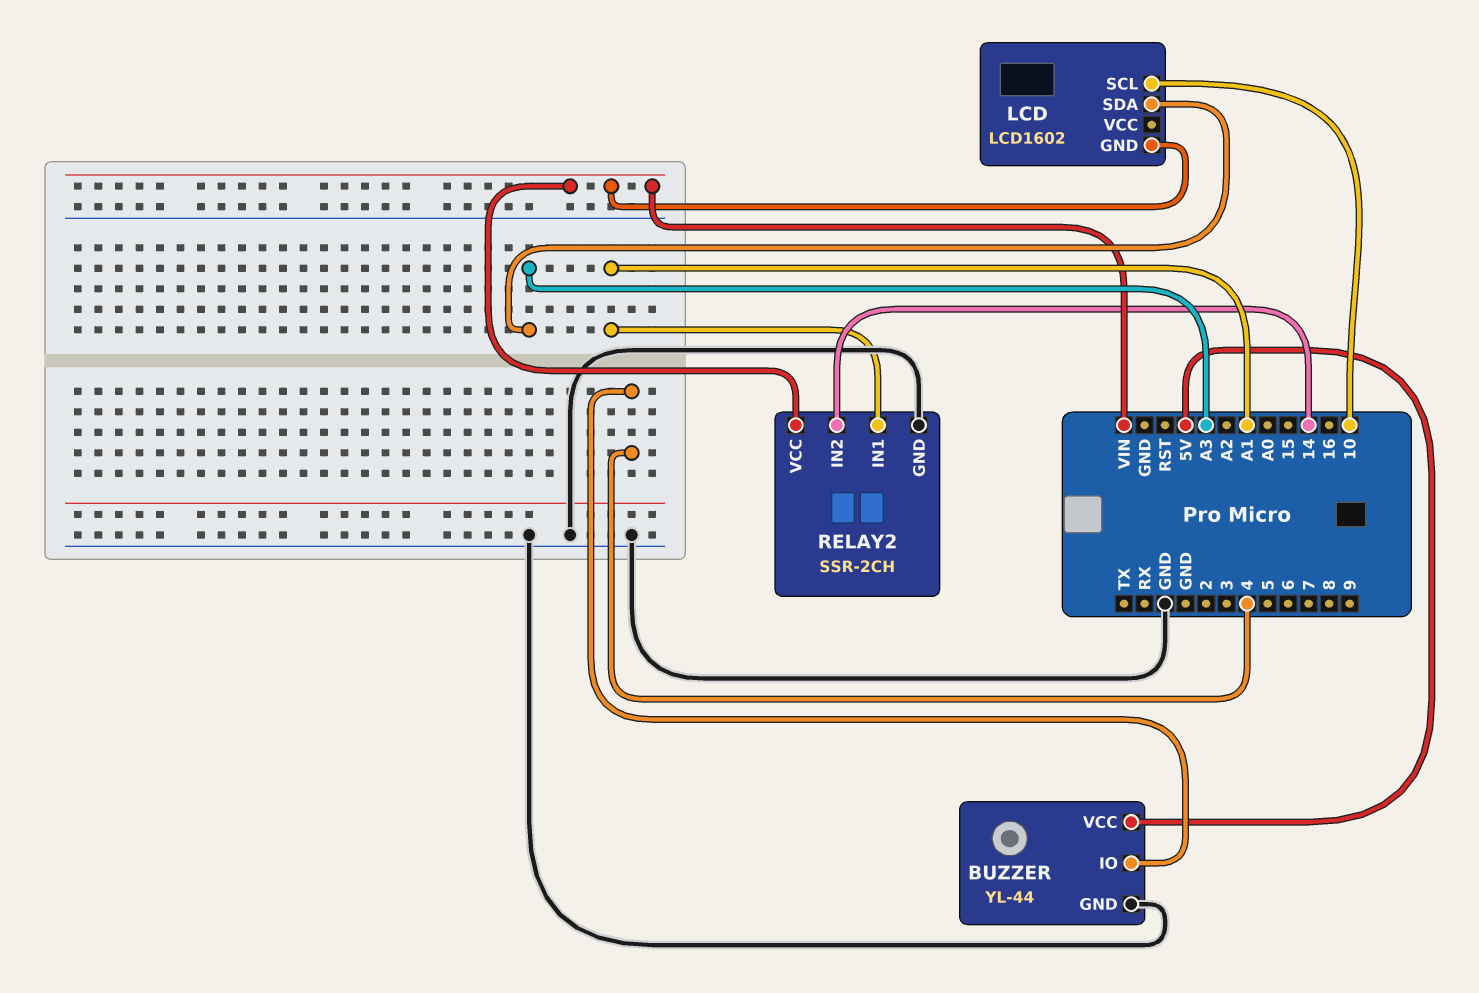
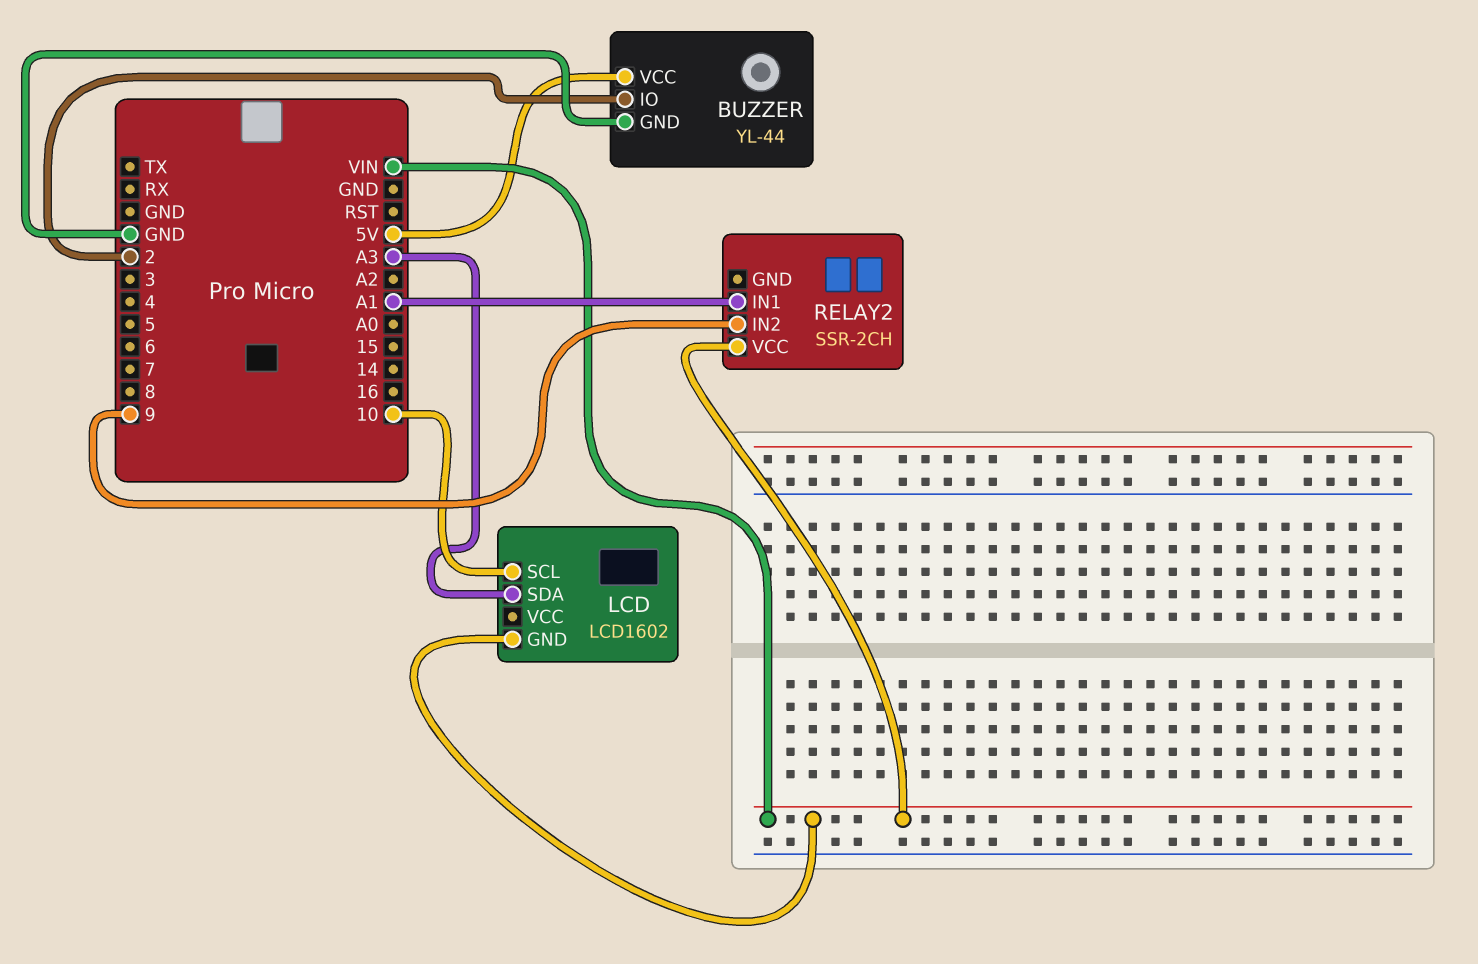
BUZZER pin IO: 4 -> 2
RELAY2 pin GND: GND -> none
RELAY2 pin IN2: 14 -> 9

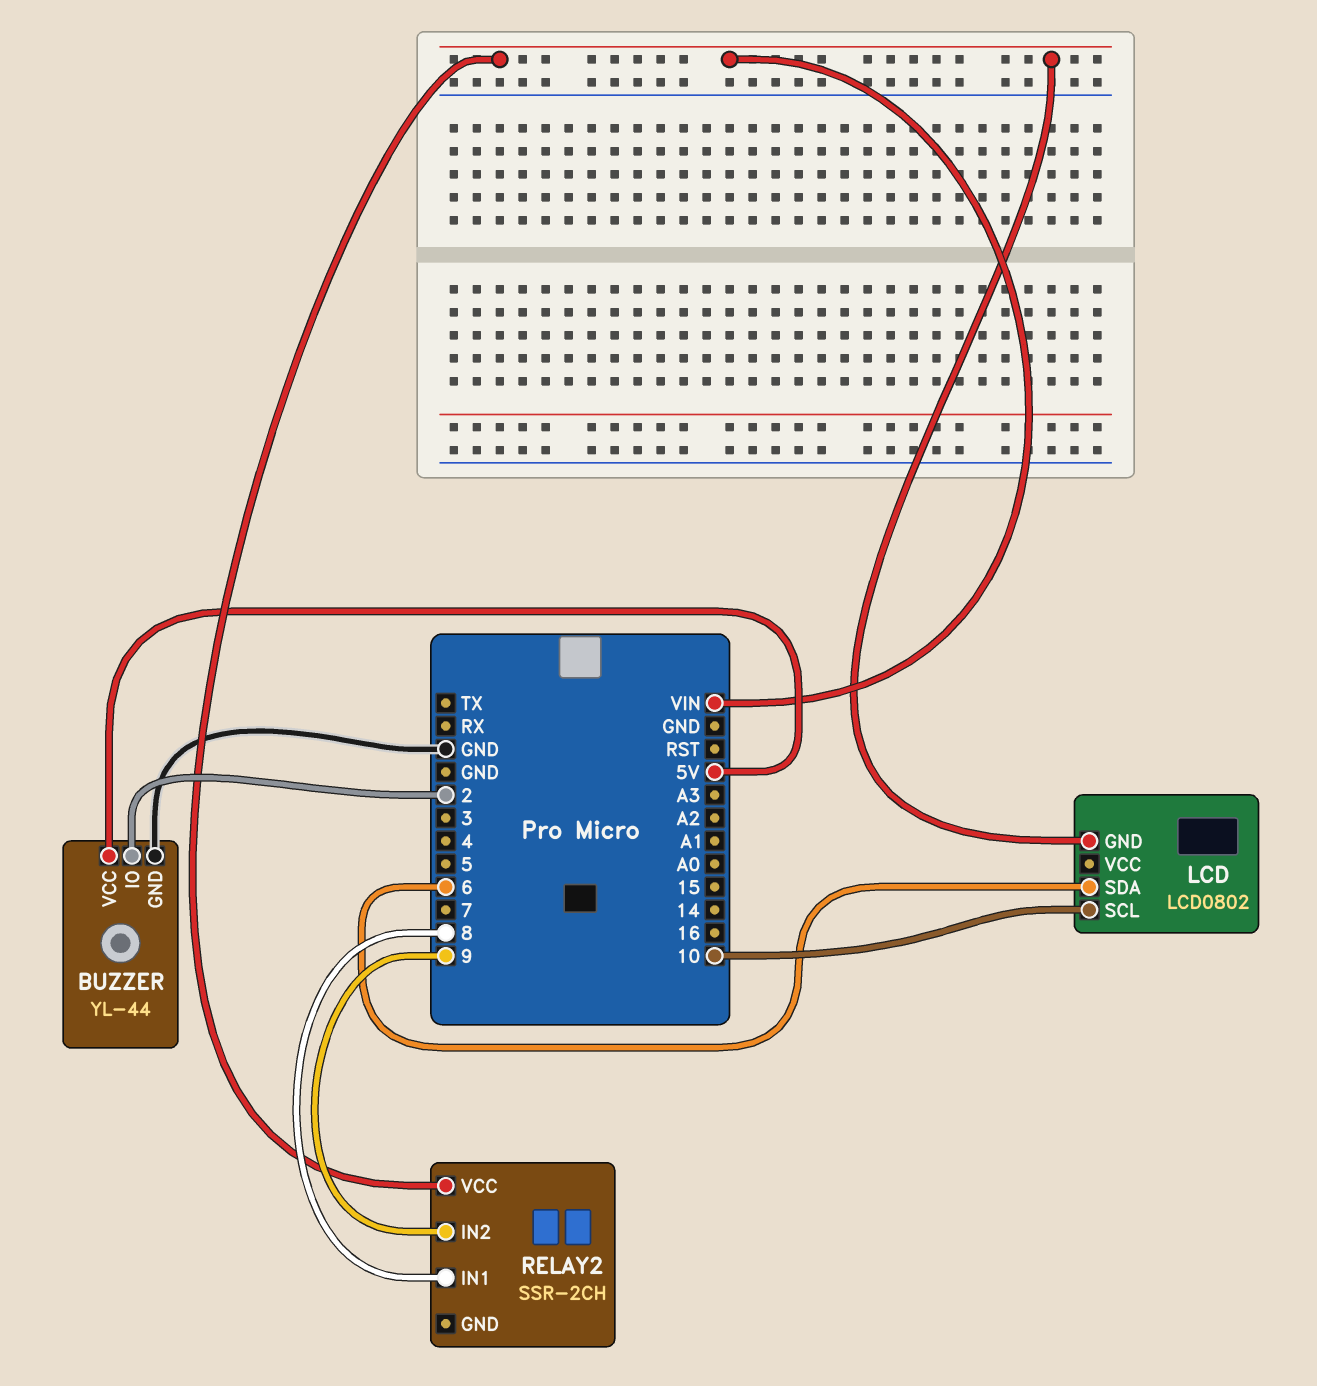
LCD: LCD1602 -> LCD0802
LCD pin SDA: A3 -> 6
RELAY2 pin IN1: A1 -> 8

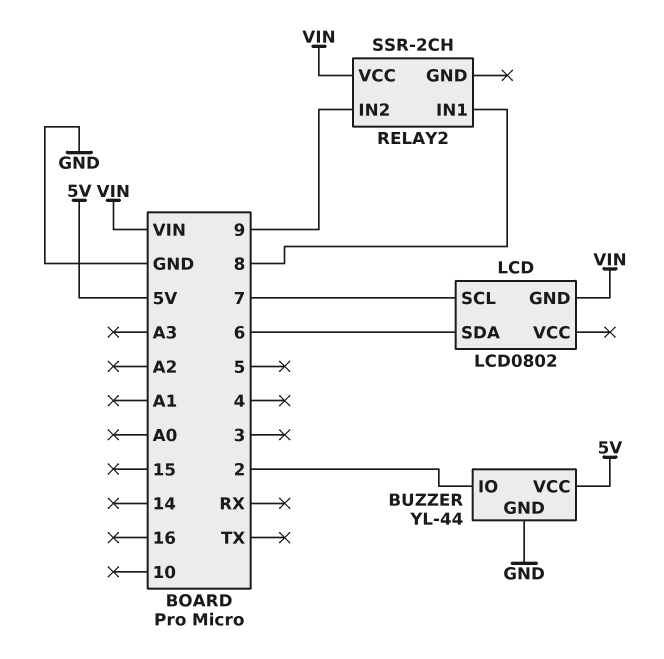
LCD pin SCL: 10 -> 7

